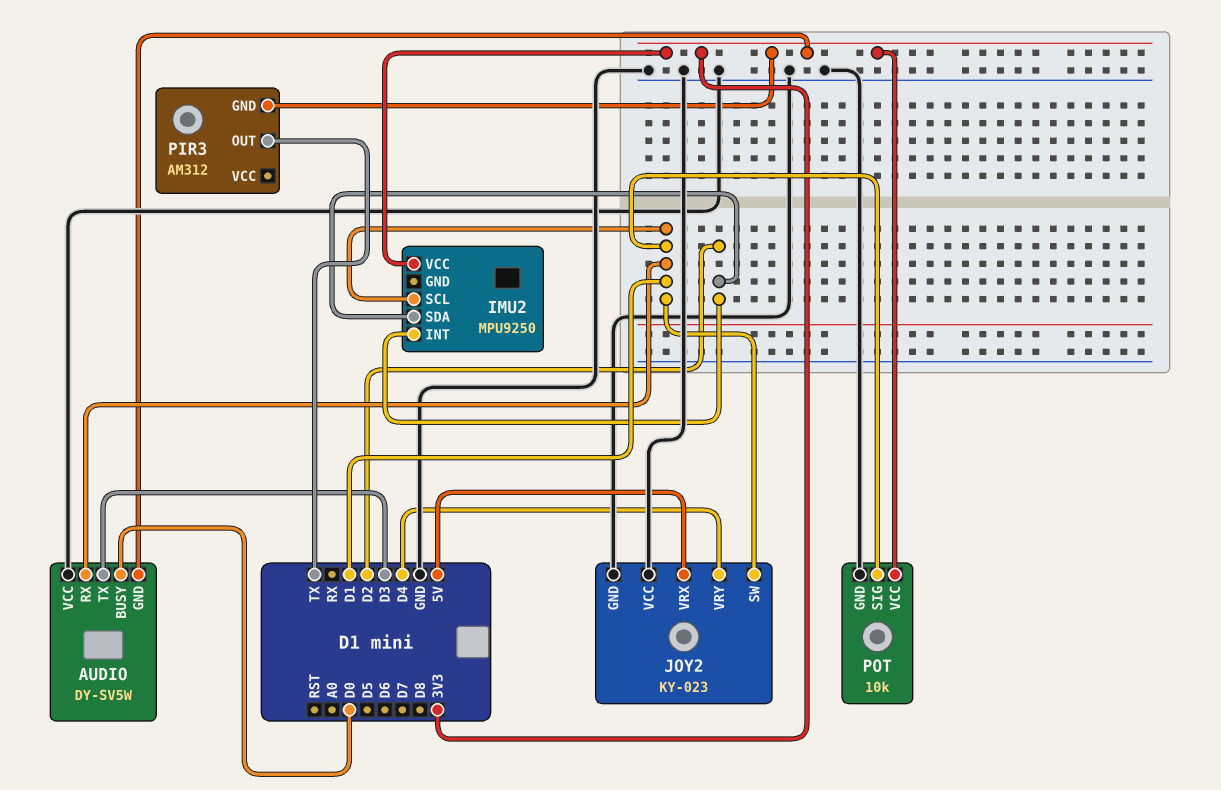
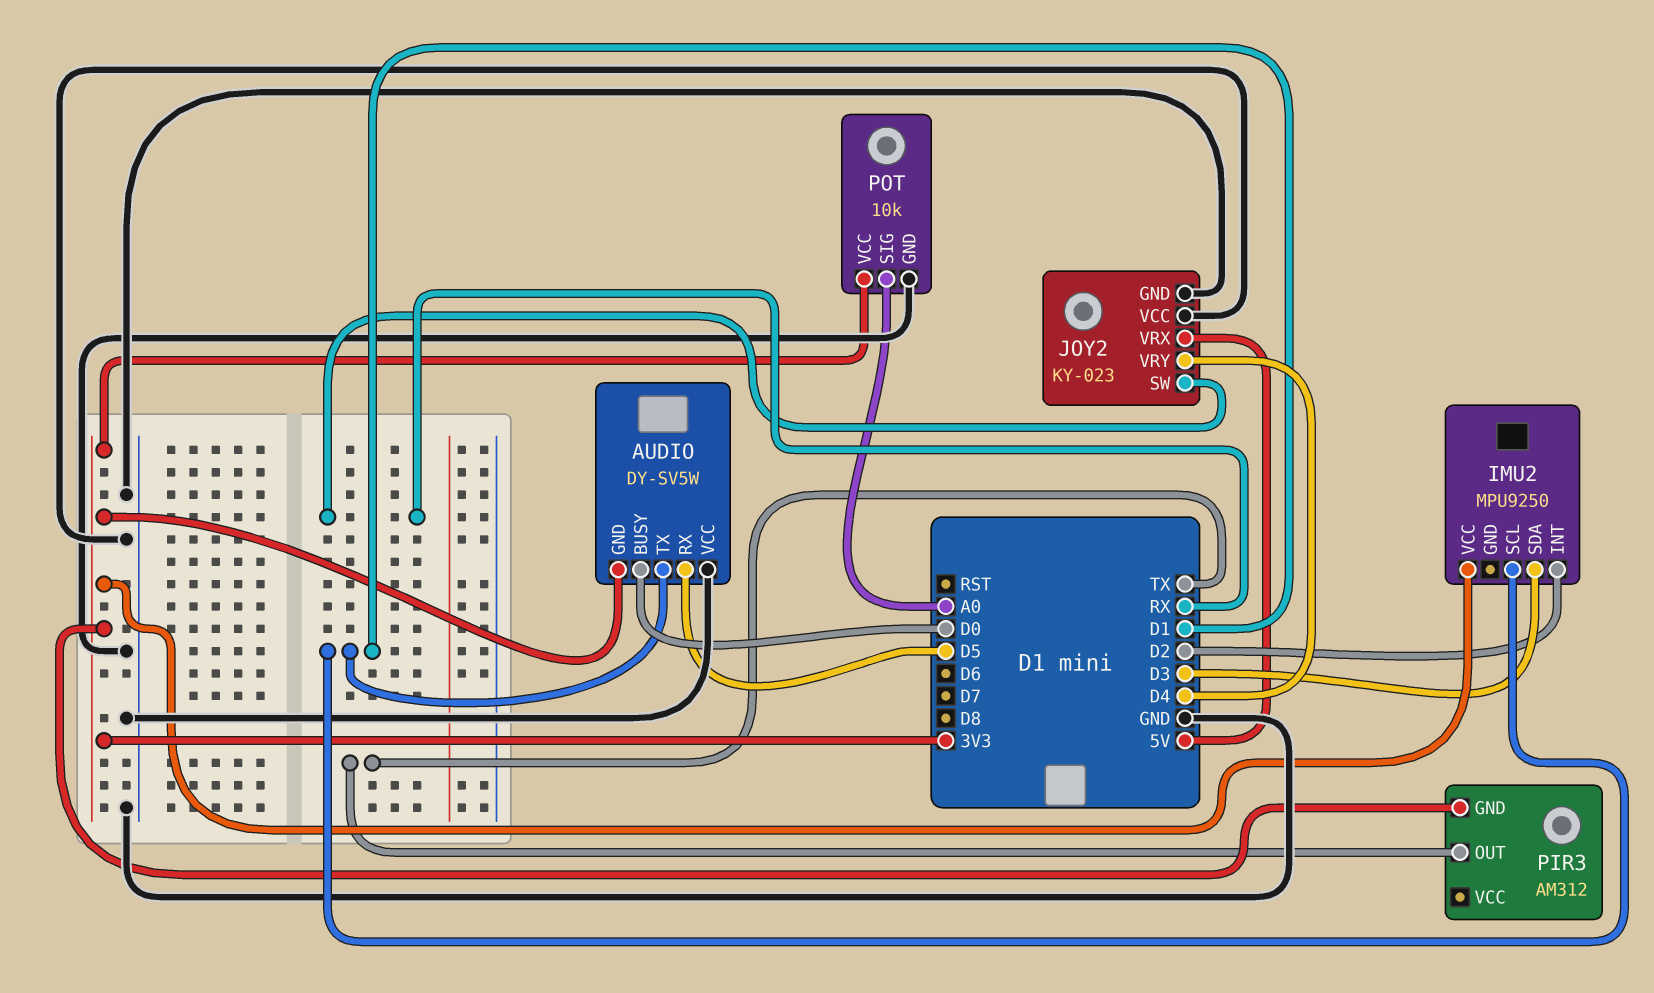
AUDIO pin RX: D1 -> D5
AUDIO pin TX: D3 -> D1
IMU2 pin SDA: D2 -> D3
JOY2 pin SW: D1 -> RX
POT pin SIG: D1 -> A0

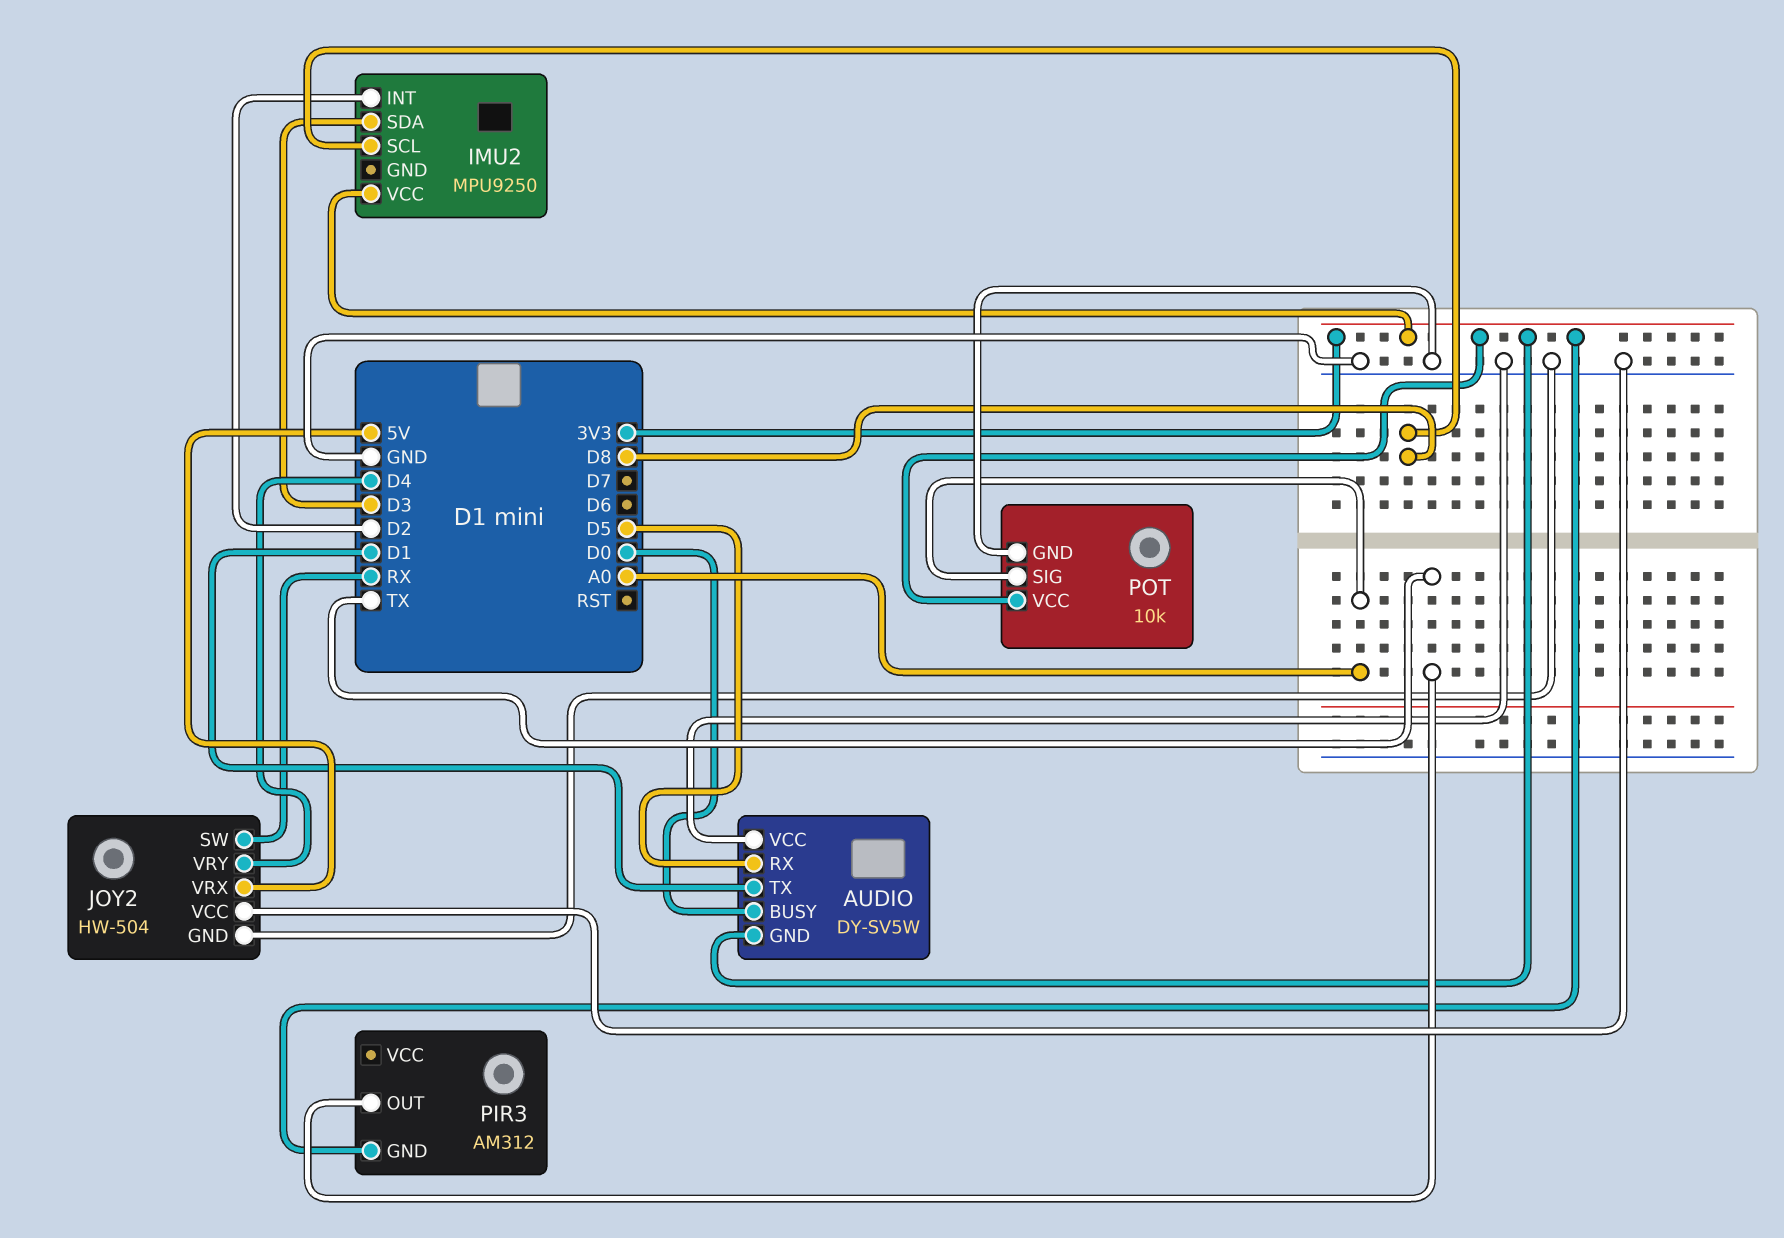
IMU2 pin SCL: D1 -> D8
JOY2: KY-023 -> HW-504

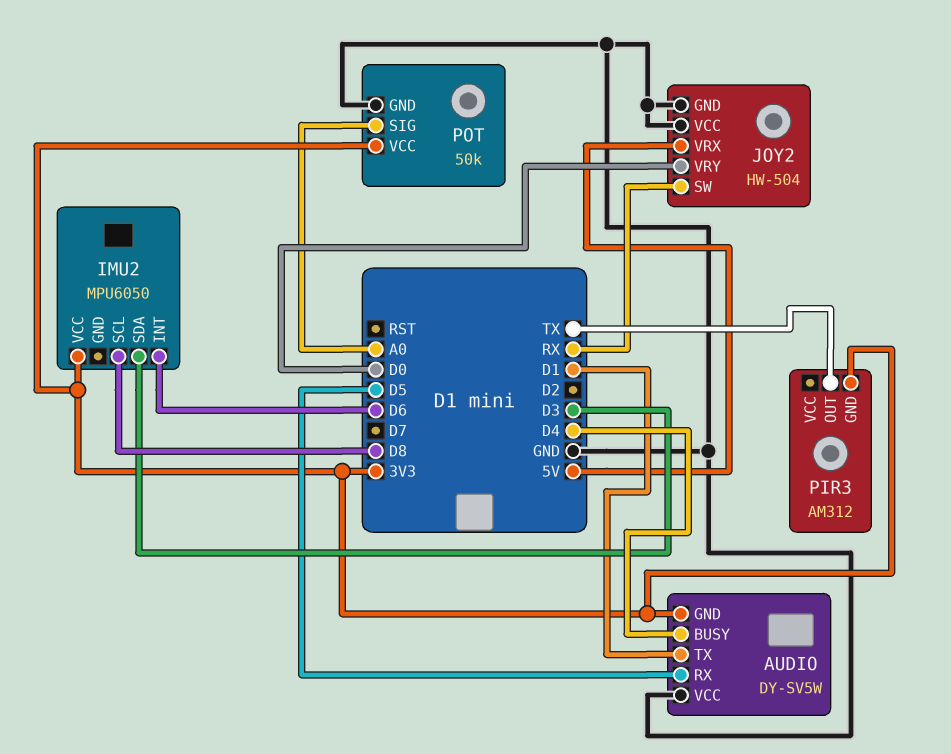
AUDIO pin BUSY: D0 -> D4
IMU2: MPU9250 -> MPU6050
IMU2 pin INT: D2 -> D6
JOY2 pin VRY: D4 -> D0
POT: 10k -> 50k

